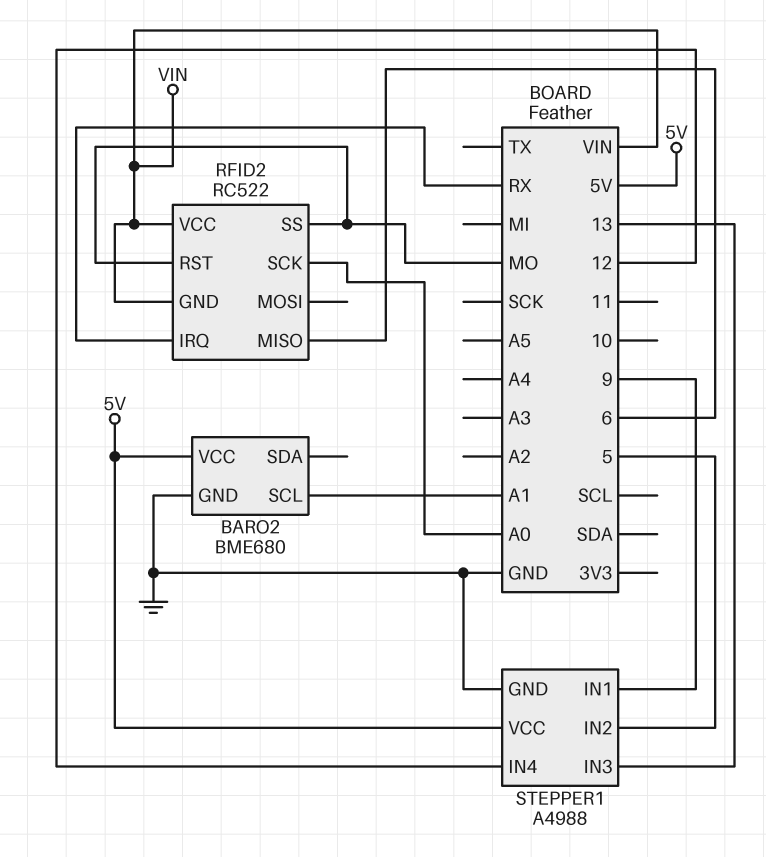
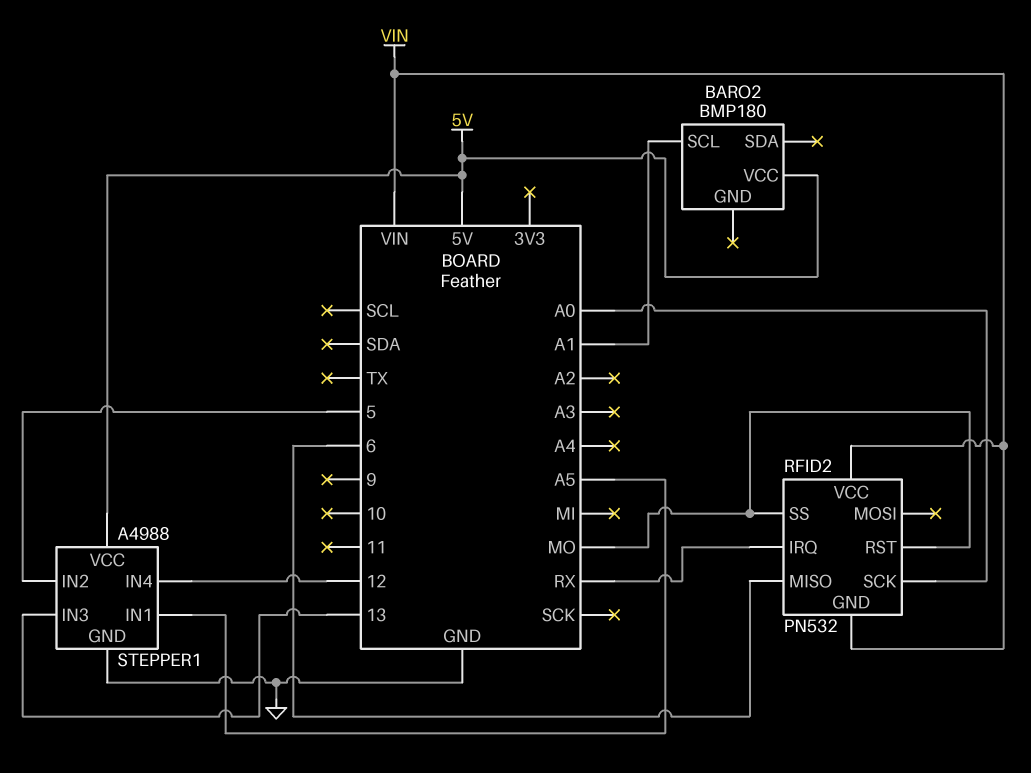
BARO2: BME680 -> BMP180
BARO2 pin GND: GND -> none
RFID2: RC522 -> PN532
STEPPER1 pin IN1: 9 -> A5

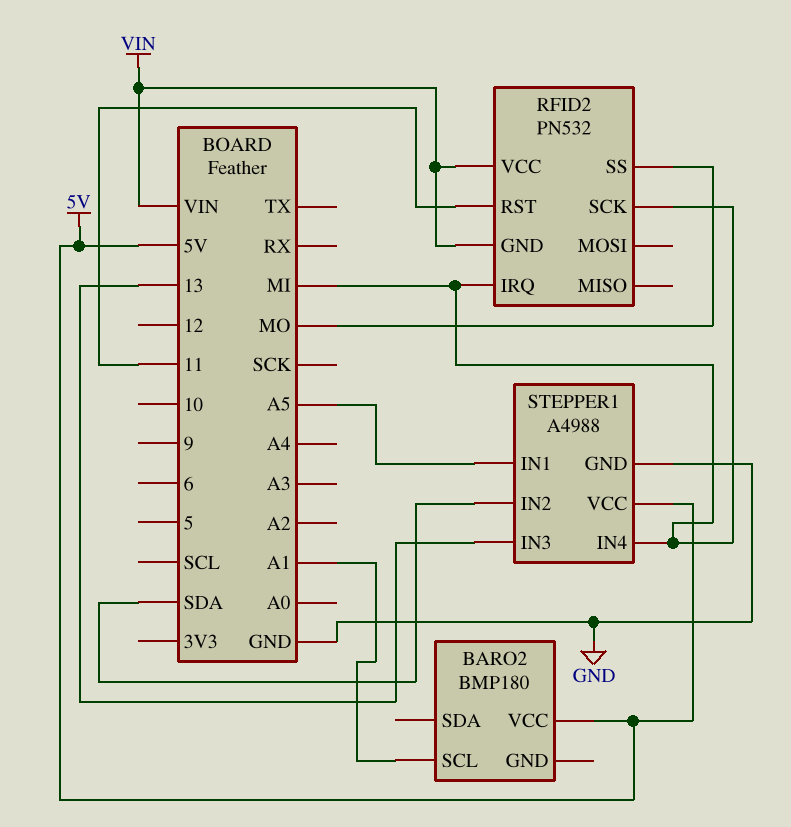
RFID2 pin IRQ: RX -> MI
RFID2 pin MISO: 6 -> none
RFID2 pin RST: MO -> 11
RFID2 pin SCK: A0 -> MI
STEPPER1 pin IN2: 5 -> SDA
STEPPER1 pin IN4: 12 -> MI

